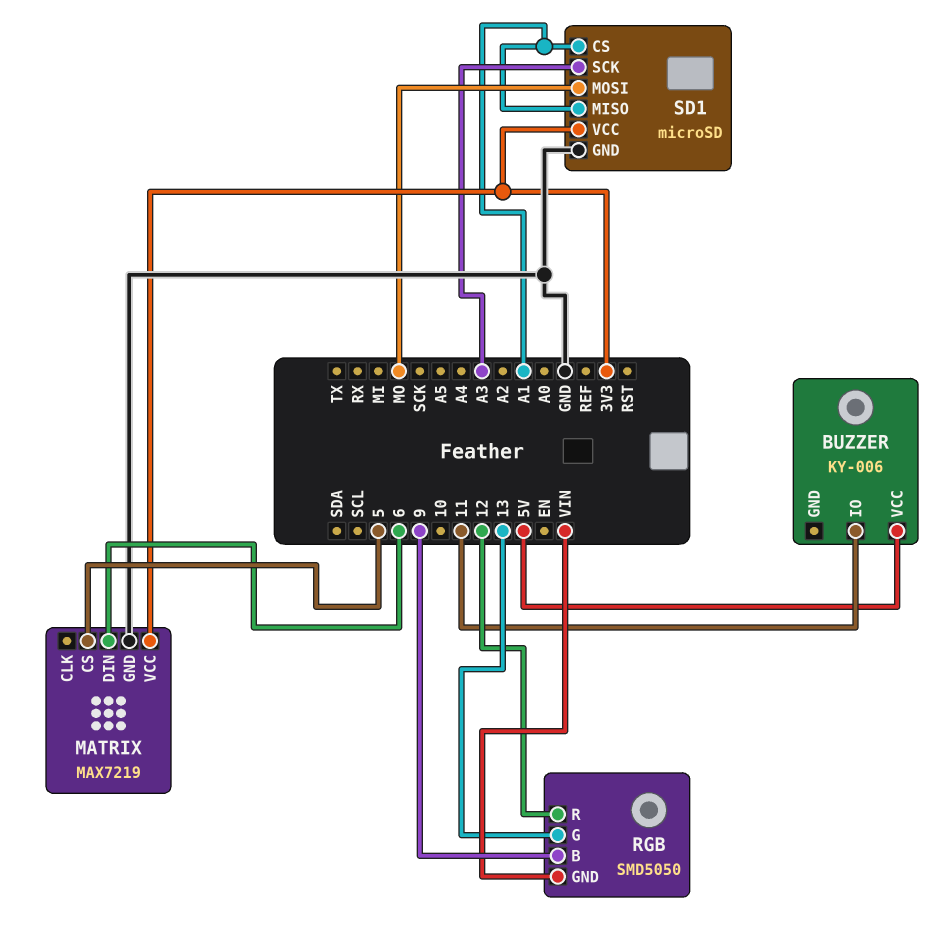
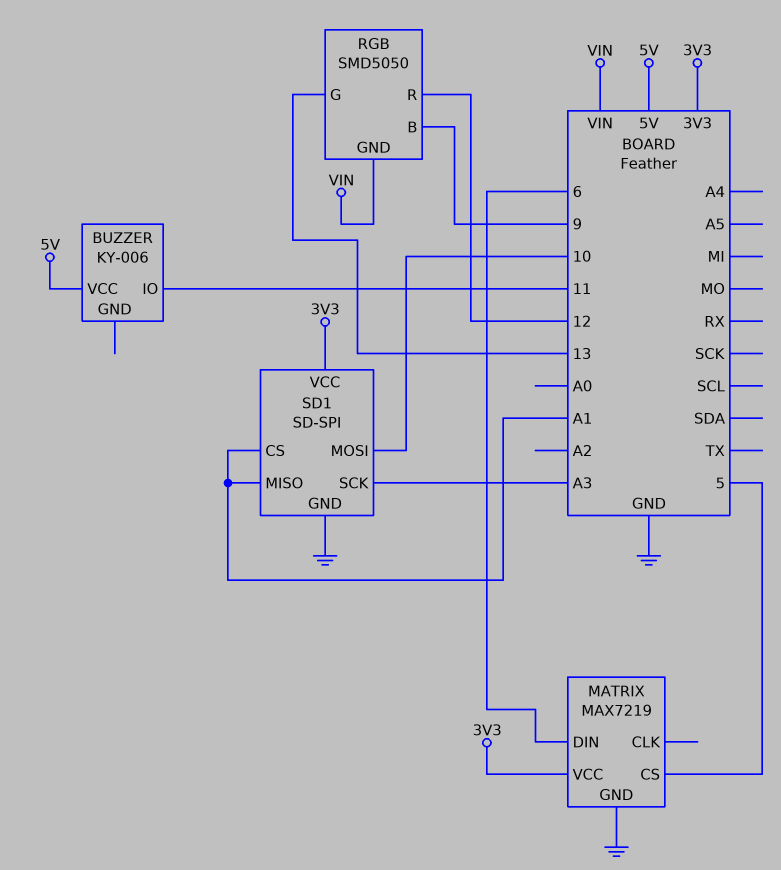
SD1: microSD -> SD-SPI
SD1 pin MOSI: MO -> 10

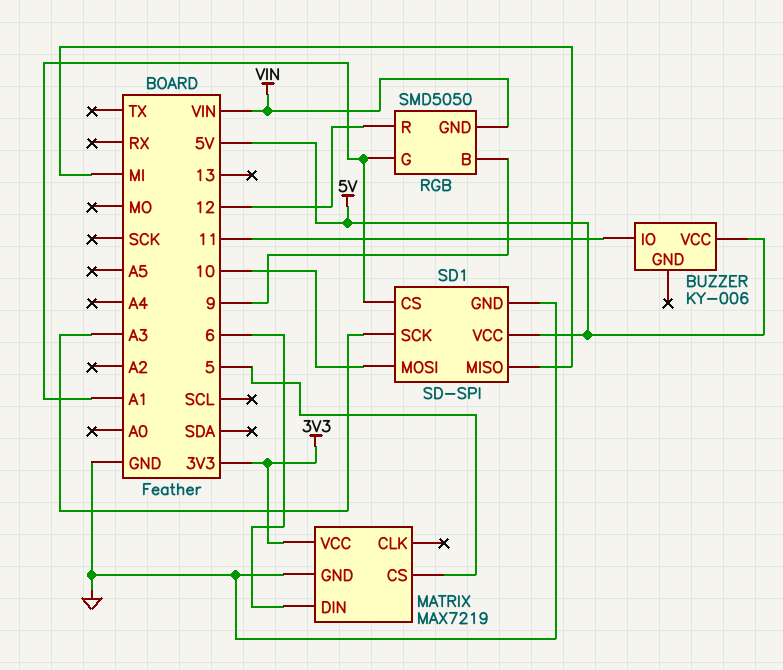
RGB pin G: 13 -> A1
SD1 pin MISO: A1 -> MI
SD1 pin VCC: 3V3 -> 5V

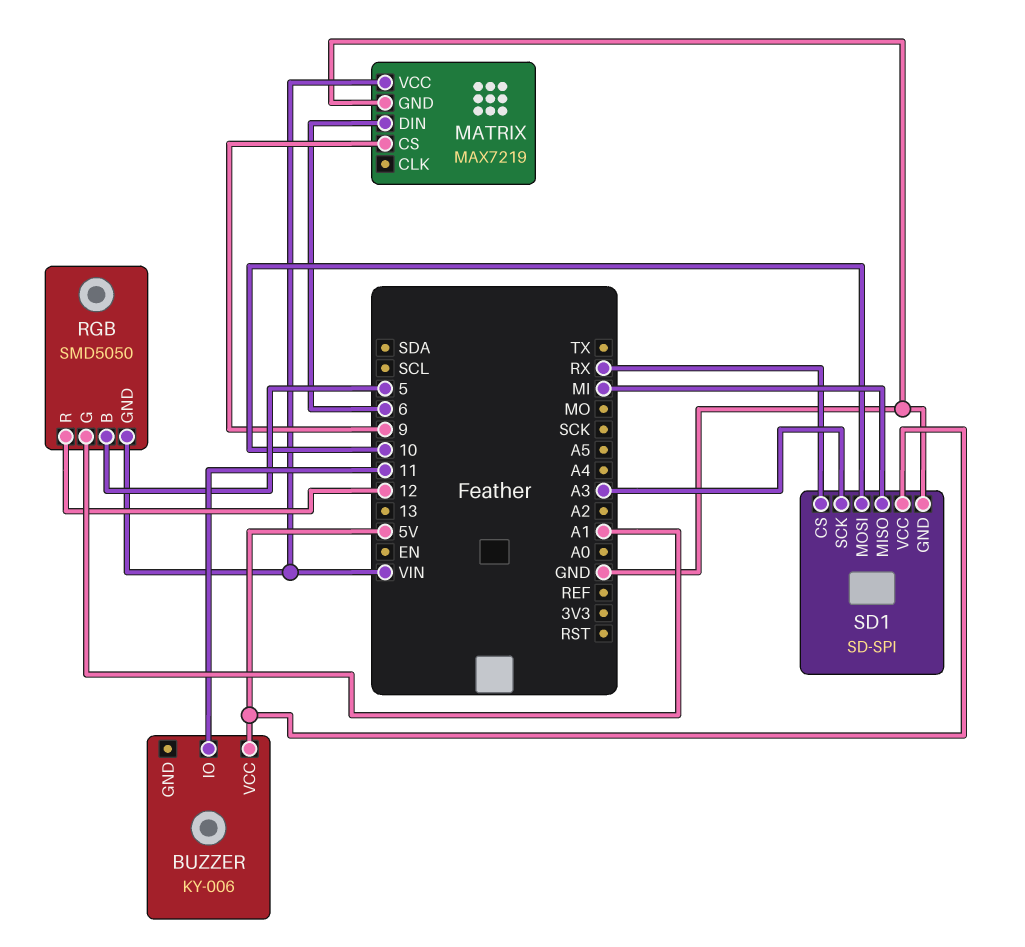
MATRIX pin CS: 5 -> 9
MATRIX pin VCC: 3V3 -> VIN
RGB pin B: 9 -> 5
SD1 pin CS: A1 -> RX

